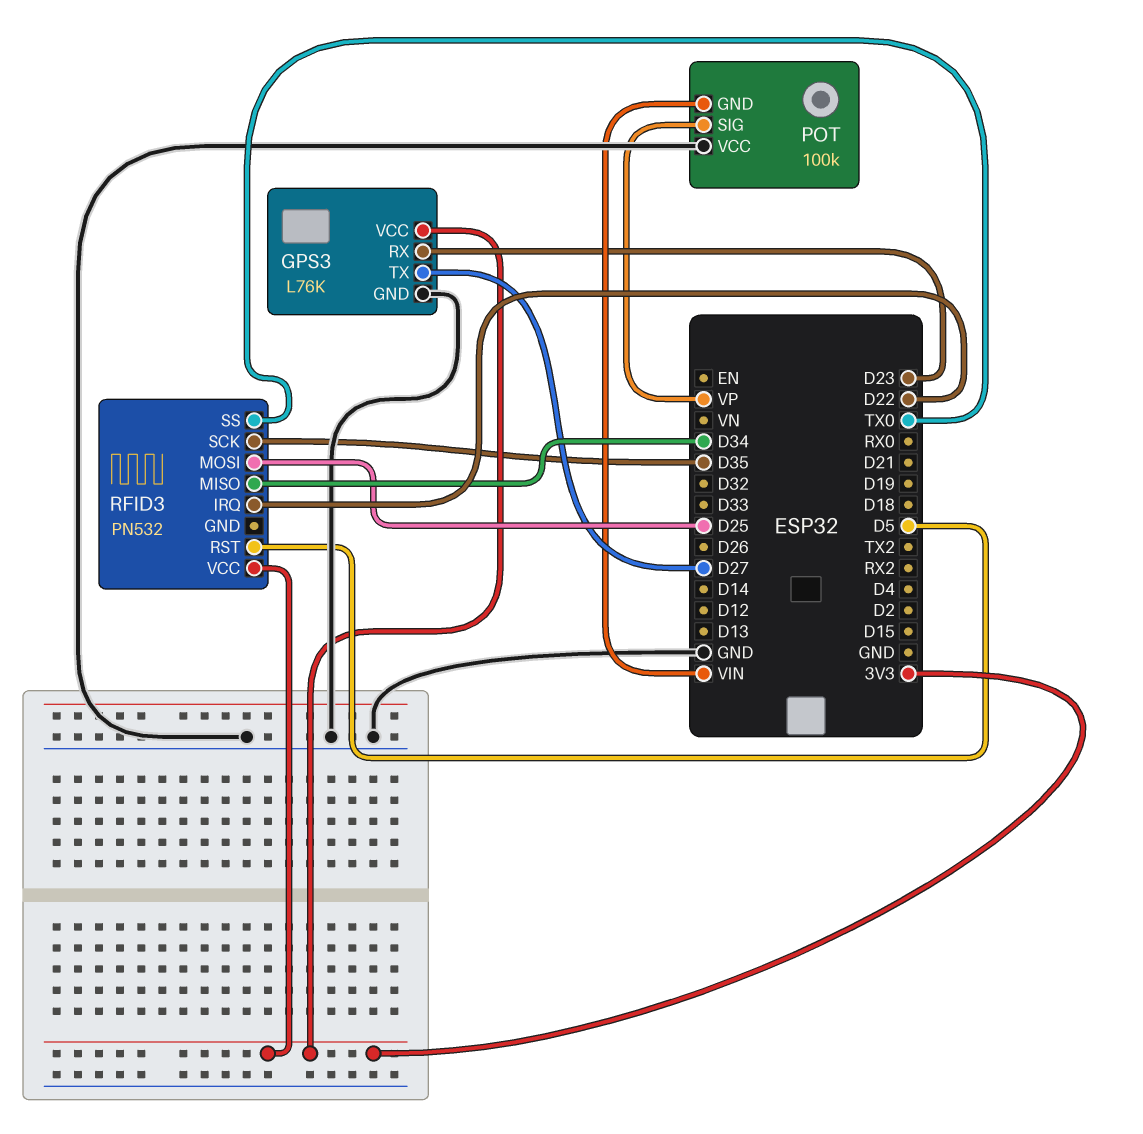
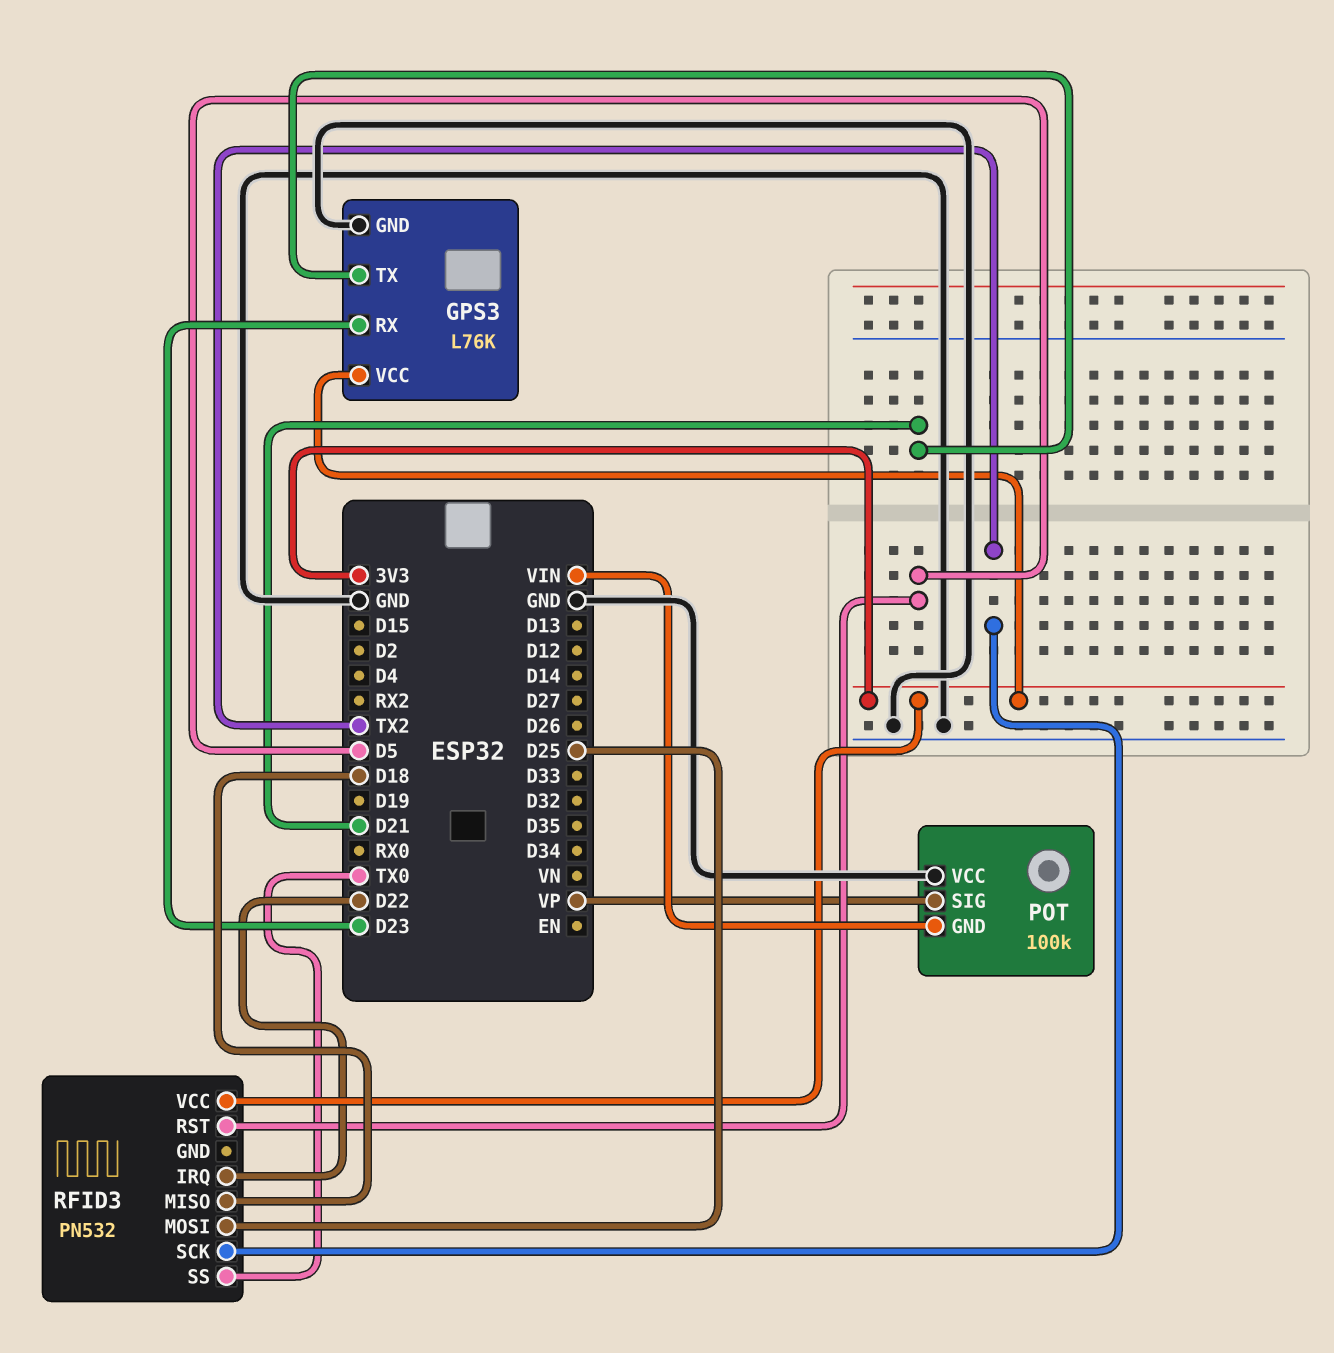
GPS3 pin TX: D27 -> D21
RFID3 pin MISO: D34 -> D18
RFID3 pin SCK: D35 -> TX2

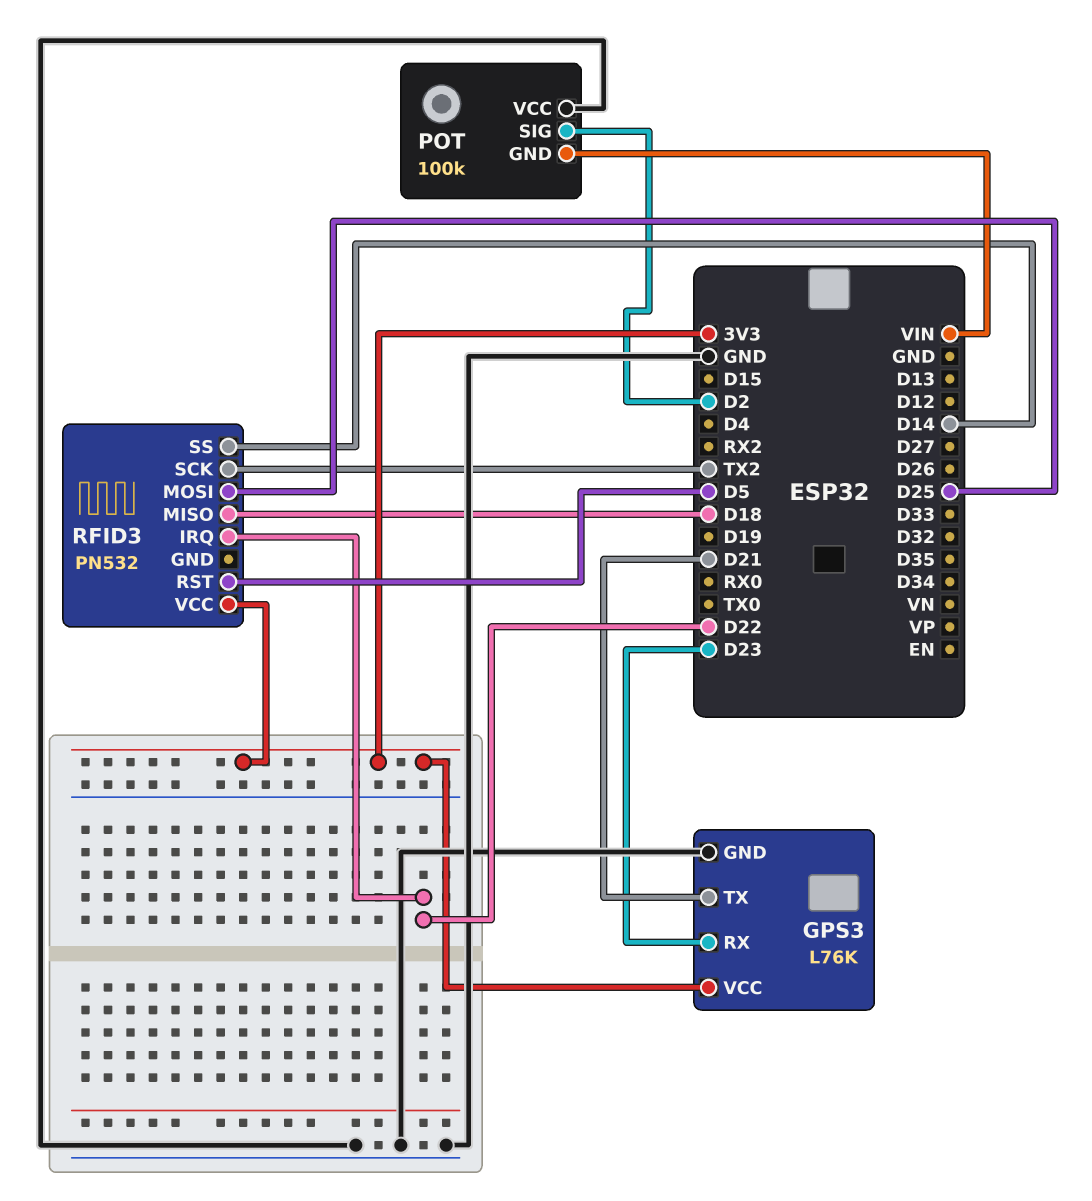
POT pin SIG: VP -> D2
RFID3 pin SS: TX0 -> D14

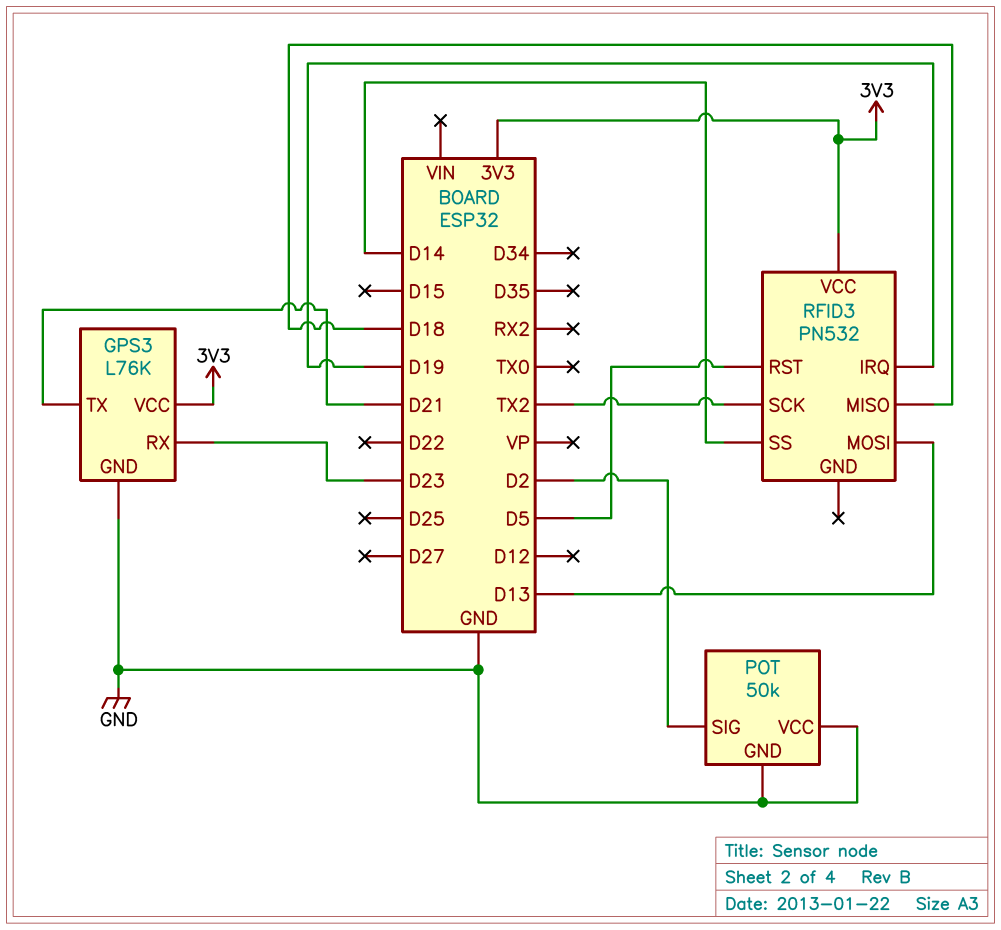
POT: 100k -> 50k
POT pin GND: VIN -> GND
RFID3 pin IRQ: D22 -> D19
RFID3 pin MOSI: D25 -> D13

